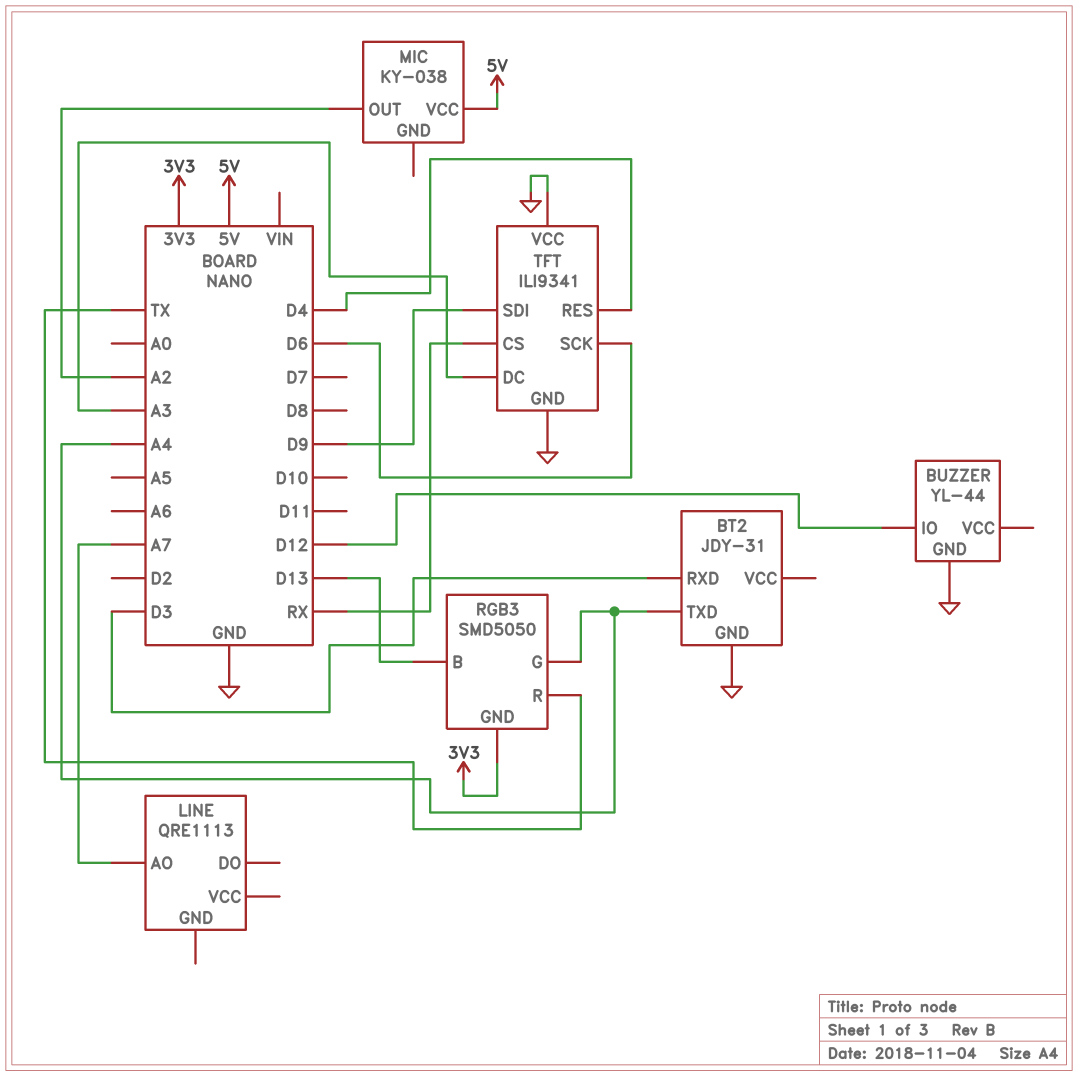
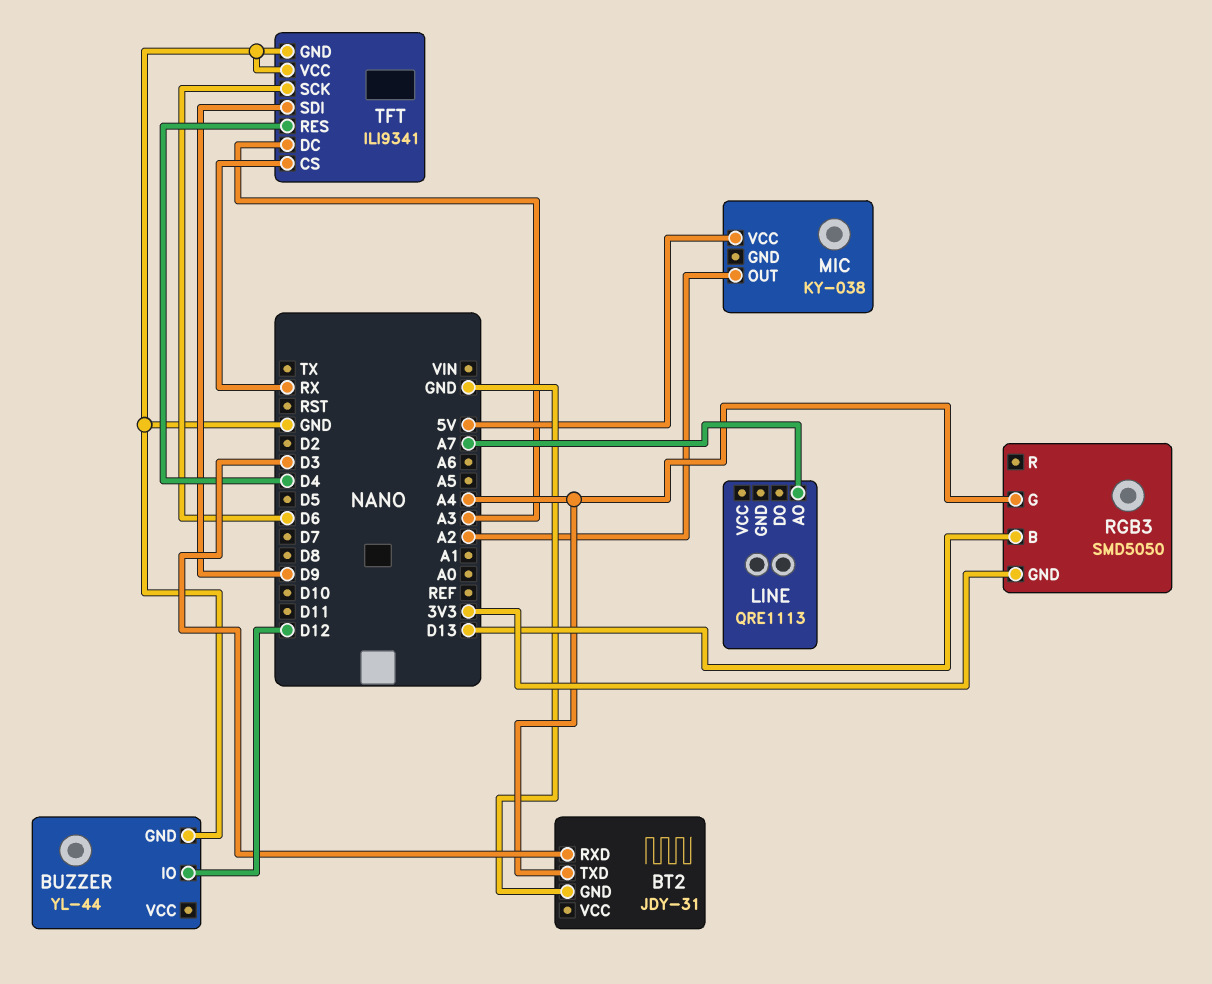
RGB3 pin R: TX -> none

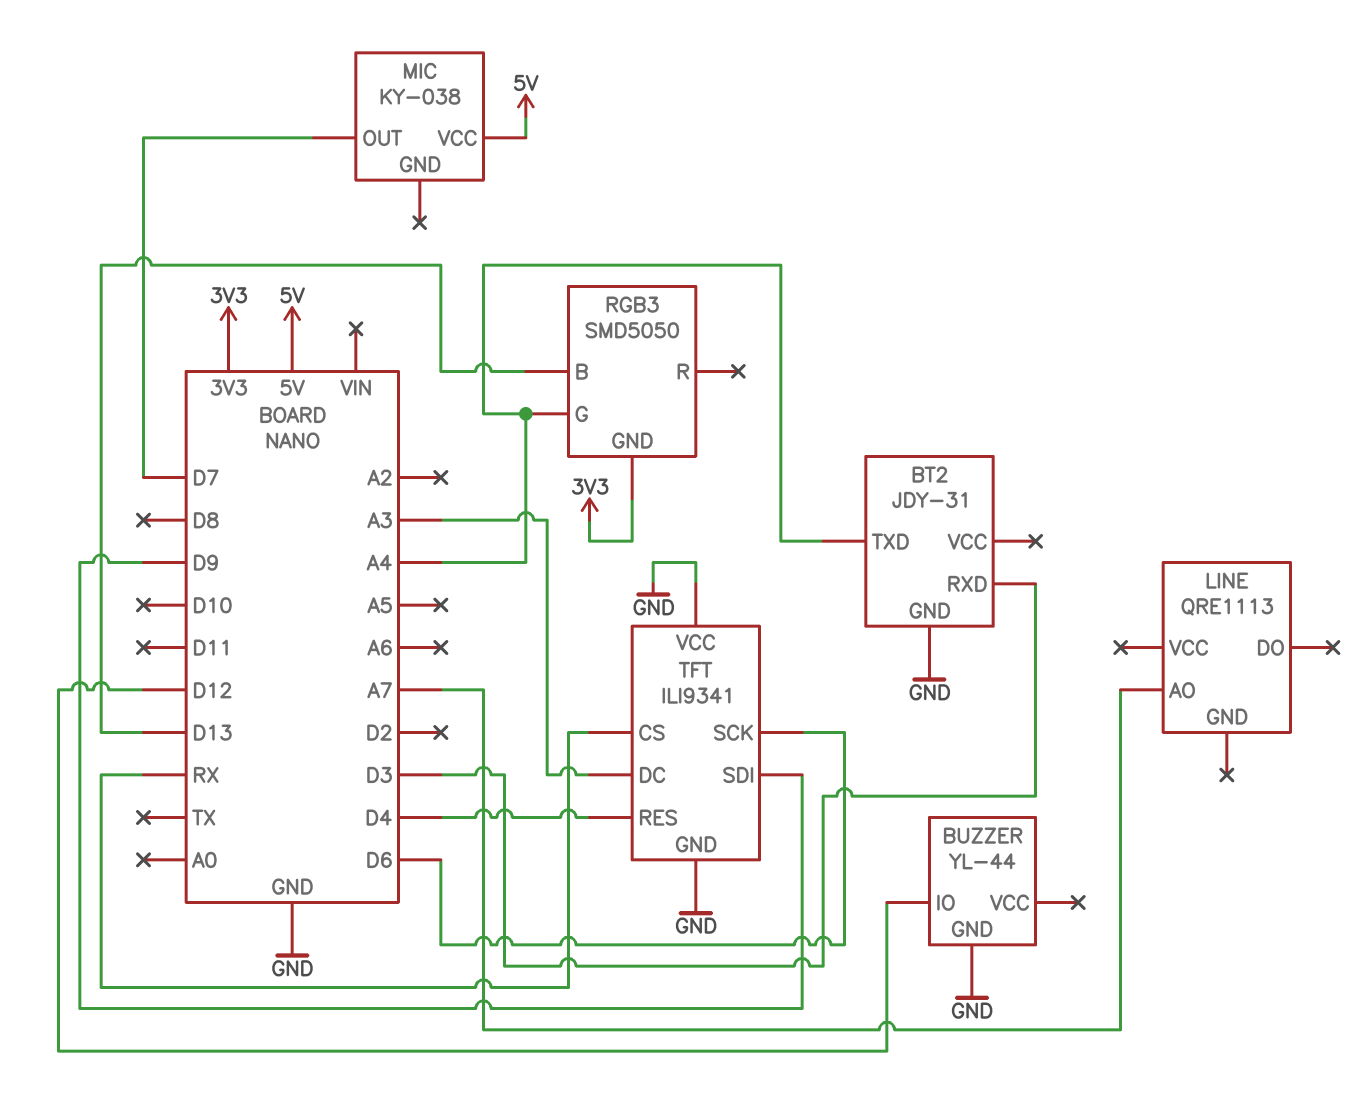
MIC pin OUT: A2 -> D7

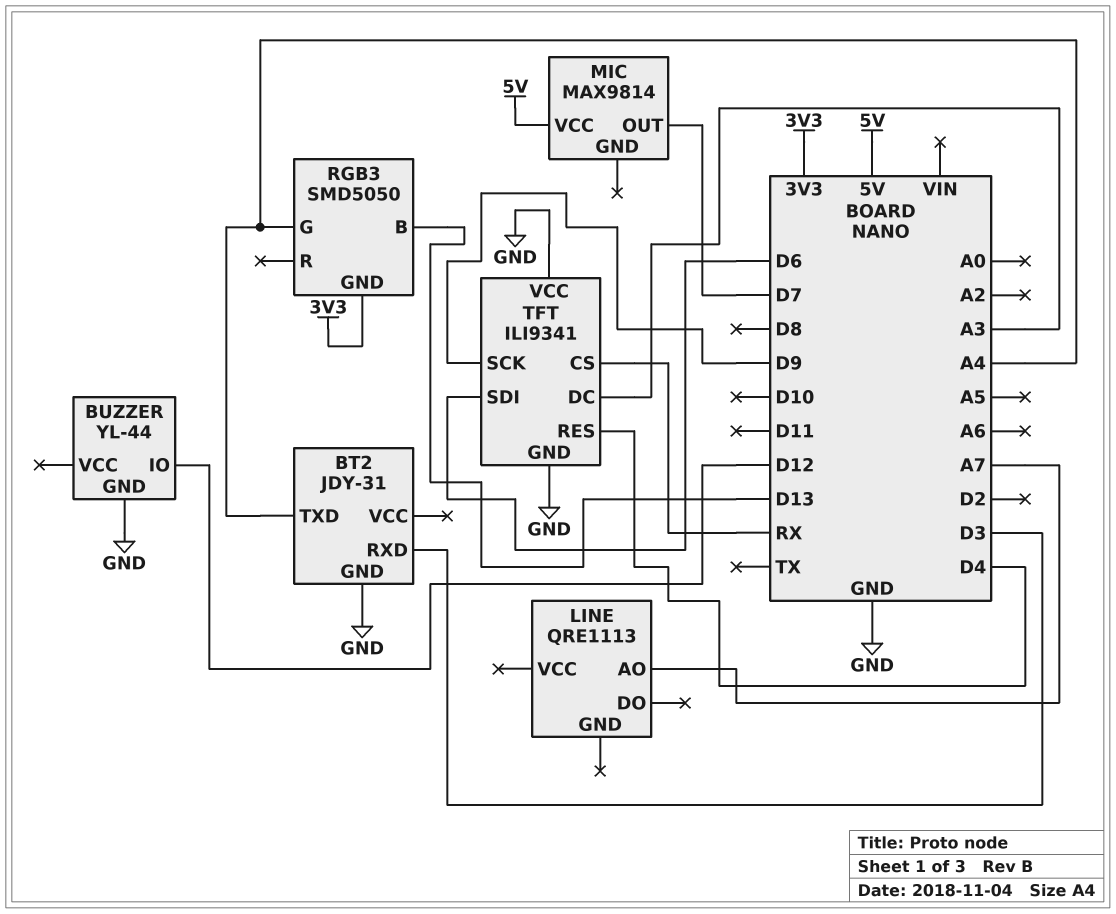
MIC: KY-038 -> MAX9814
TFT pin SCK: D6 -> D9
TFT pin SDI: D9 -> D6

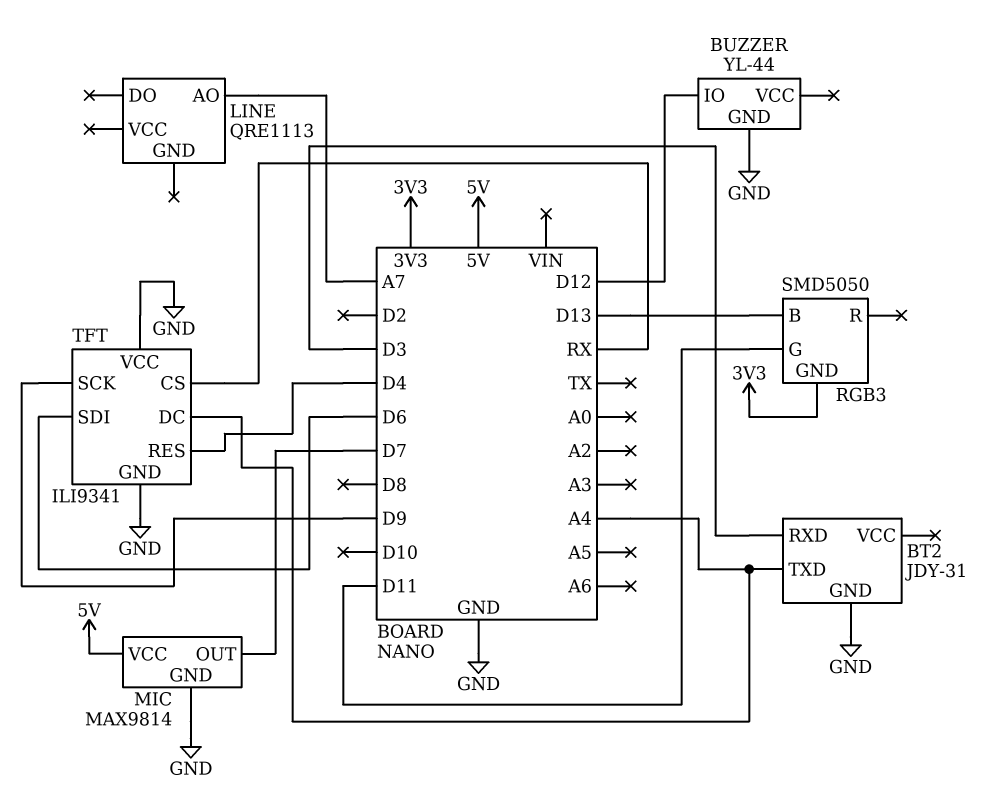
MIC pin GND: none -> GND
RGB3 pin G: A4 -> D11
TFT pin DC: A3 -> A4

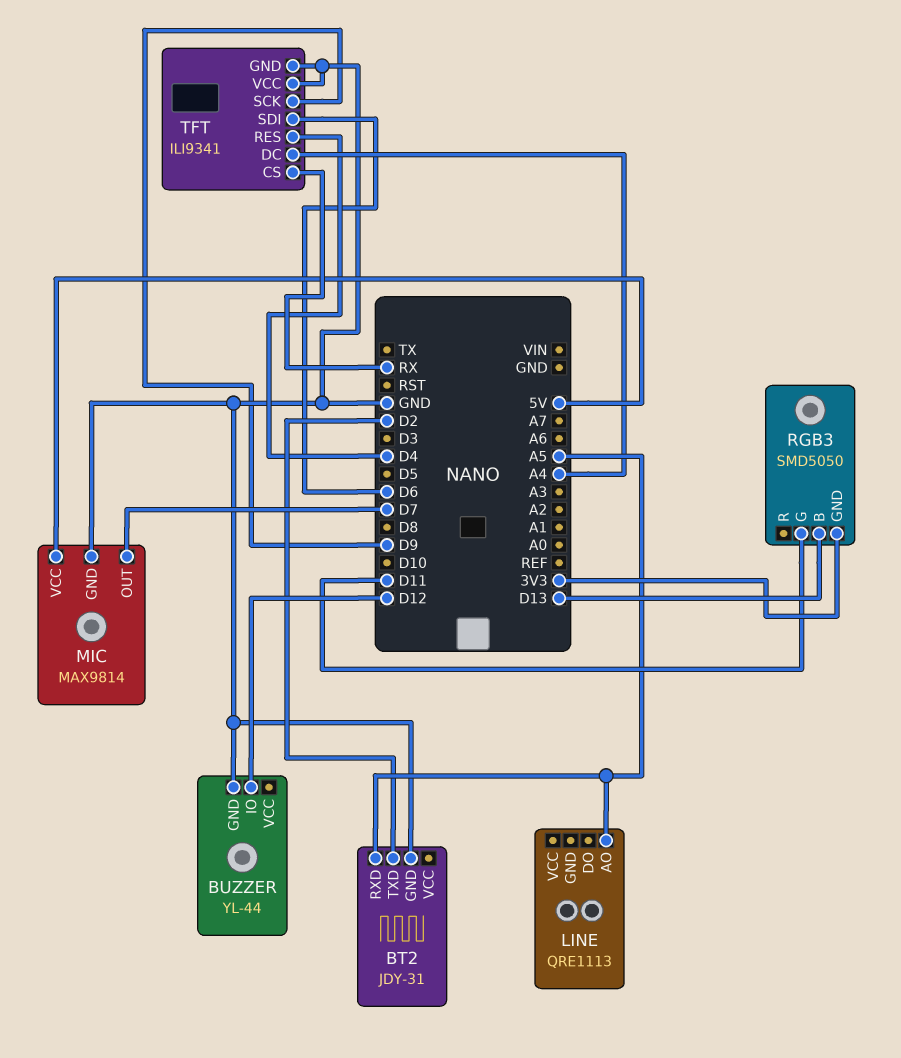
BT2 pin RXD: D3 -> A5
BT2 pin TXD: A4 -> D2
LINE pin AO: A7 -> A5

